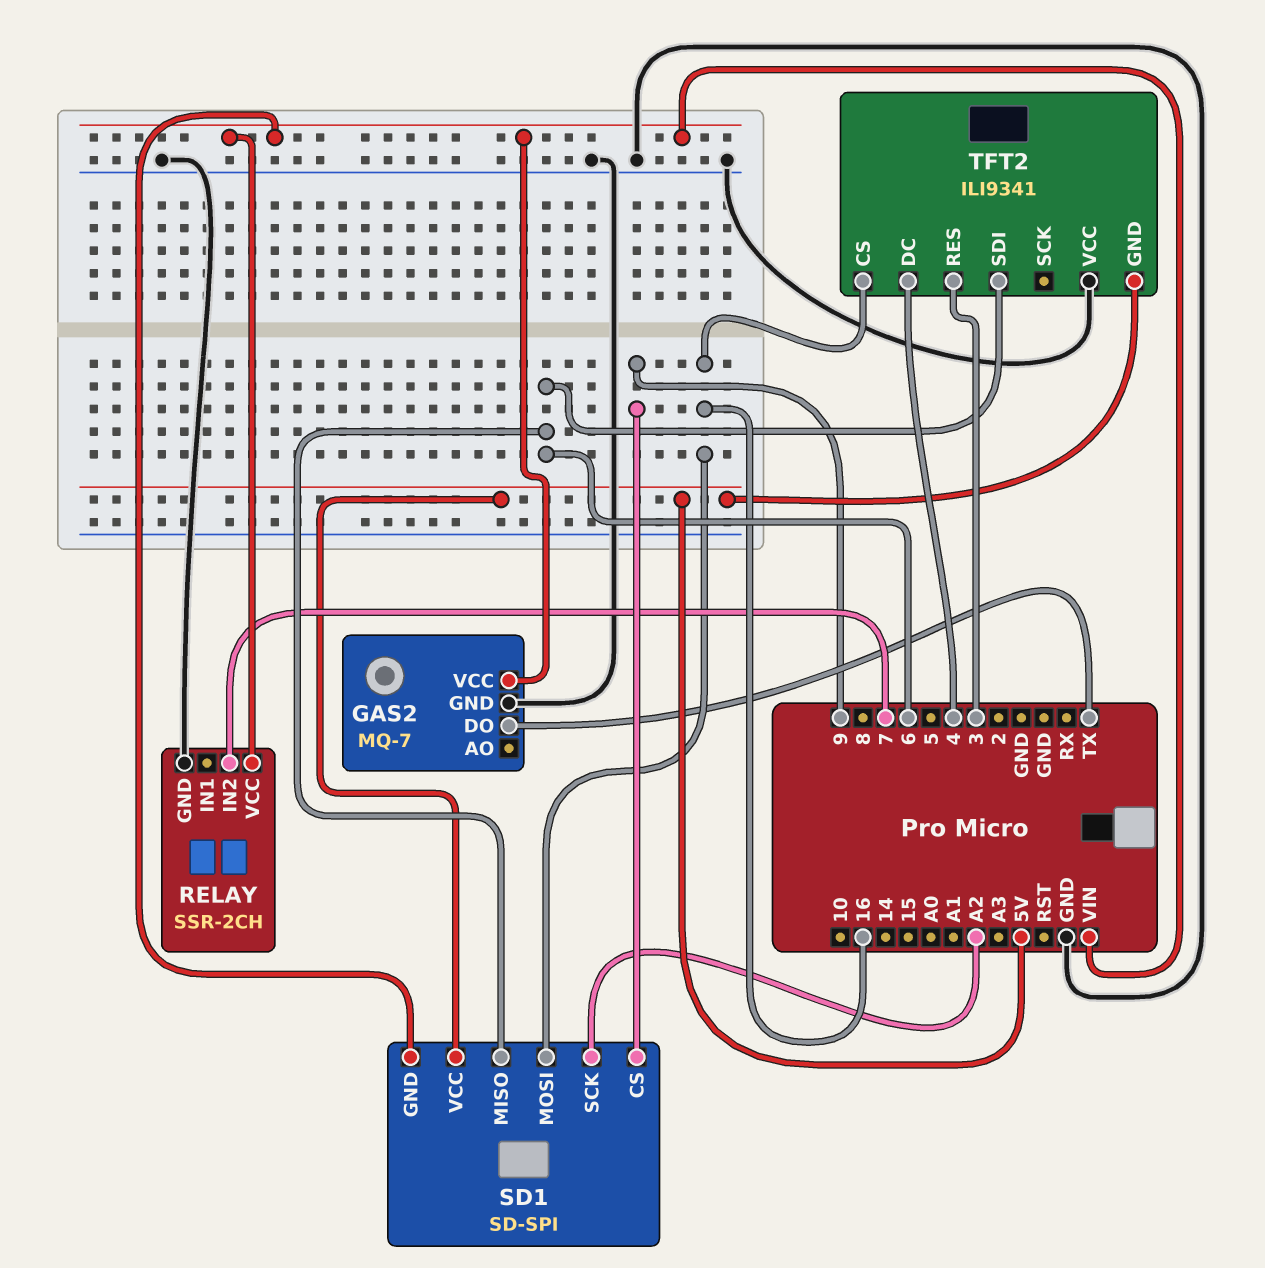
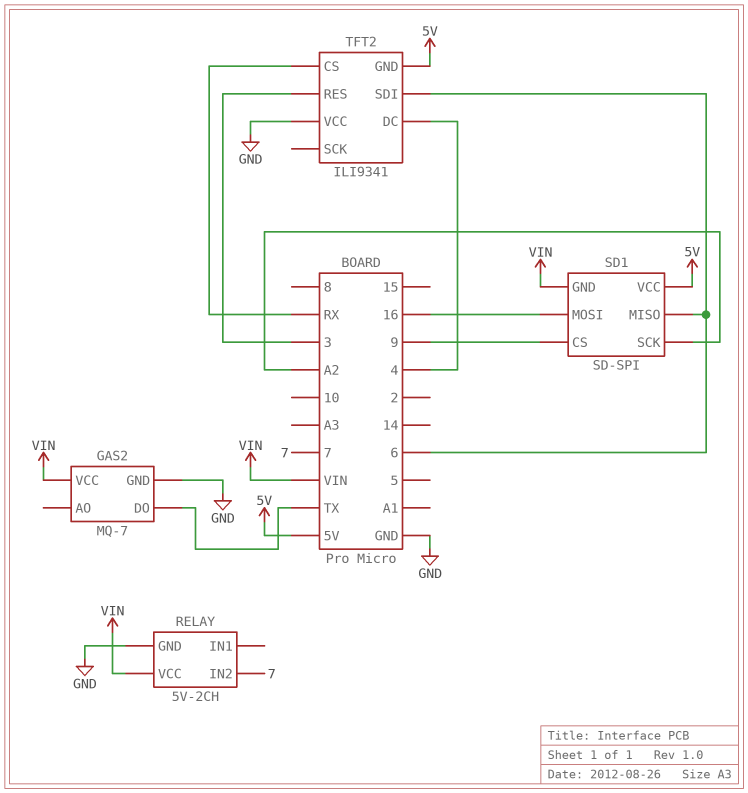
RELAY: SSR-2CH -> 5V-2CH
TFT2 pin CS: 16 -> RX

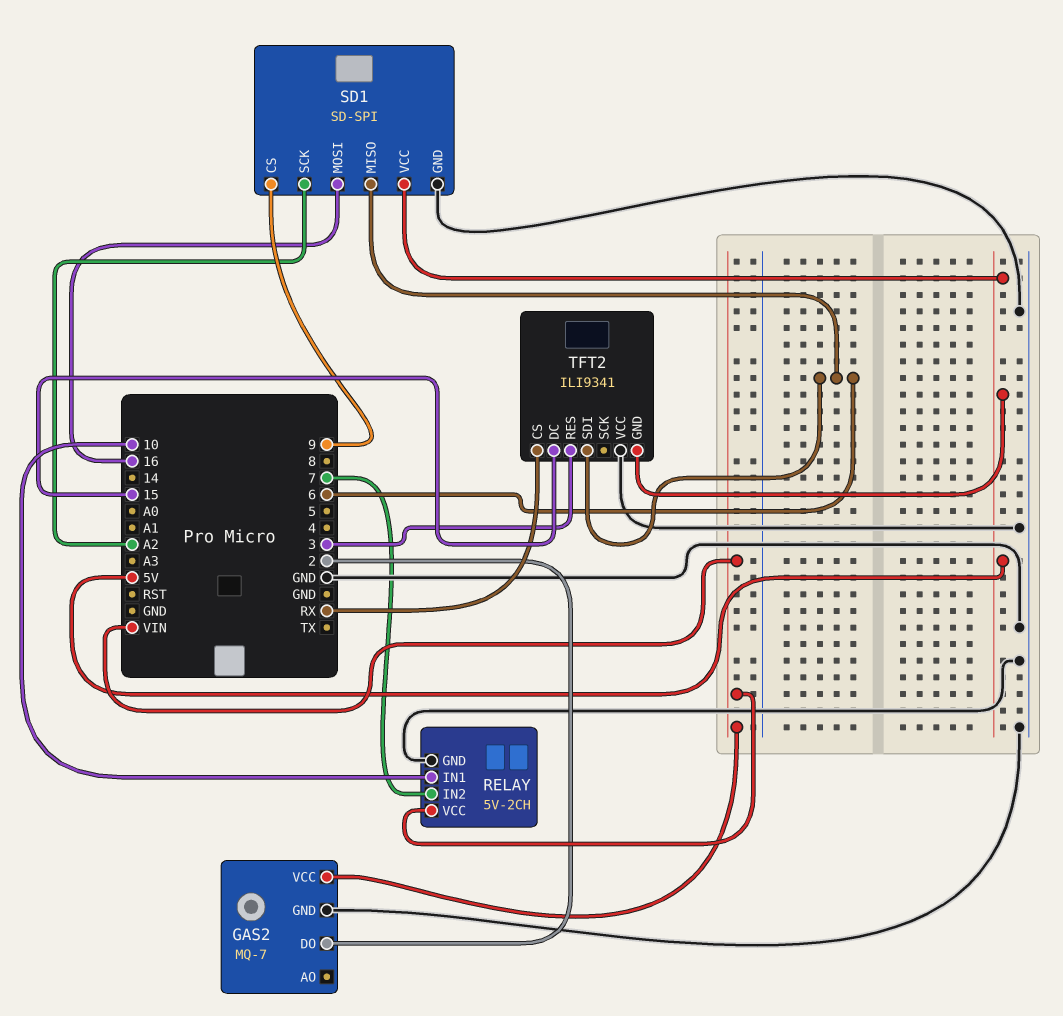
GAS2 pin DO: TX -> 2
RELAY pin IN1: none -> 10
SD1 pin GND: VIN -> GND
TFT2 pin DC: 4 -> 15

